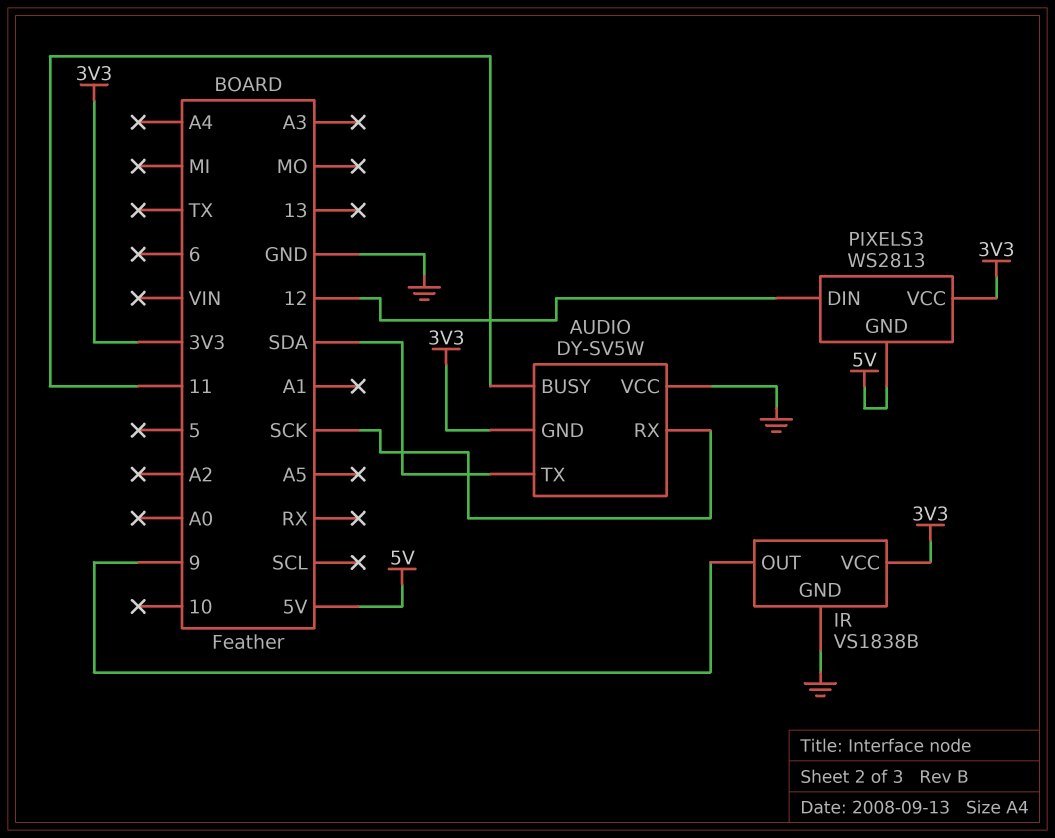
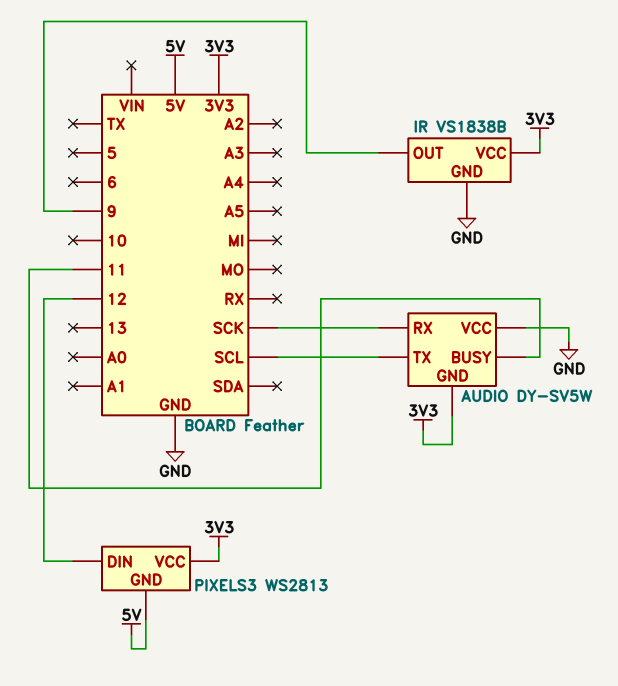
AUDIO pin TX: SDA -> SCL

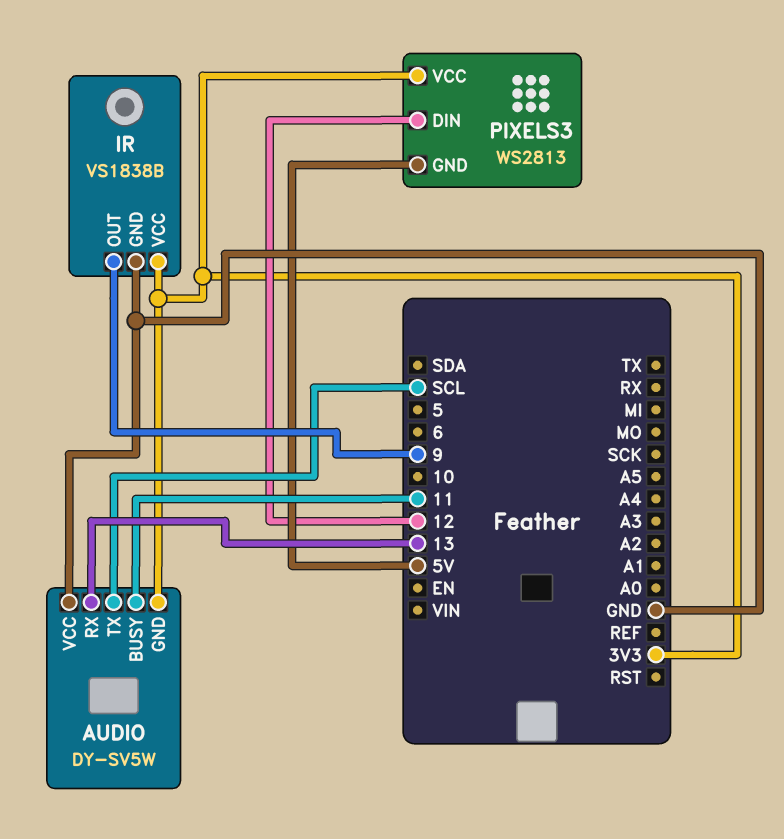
AUDIO pin RX: SCK -> 13

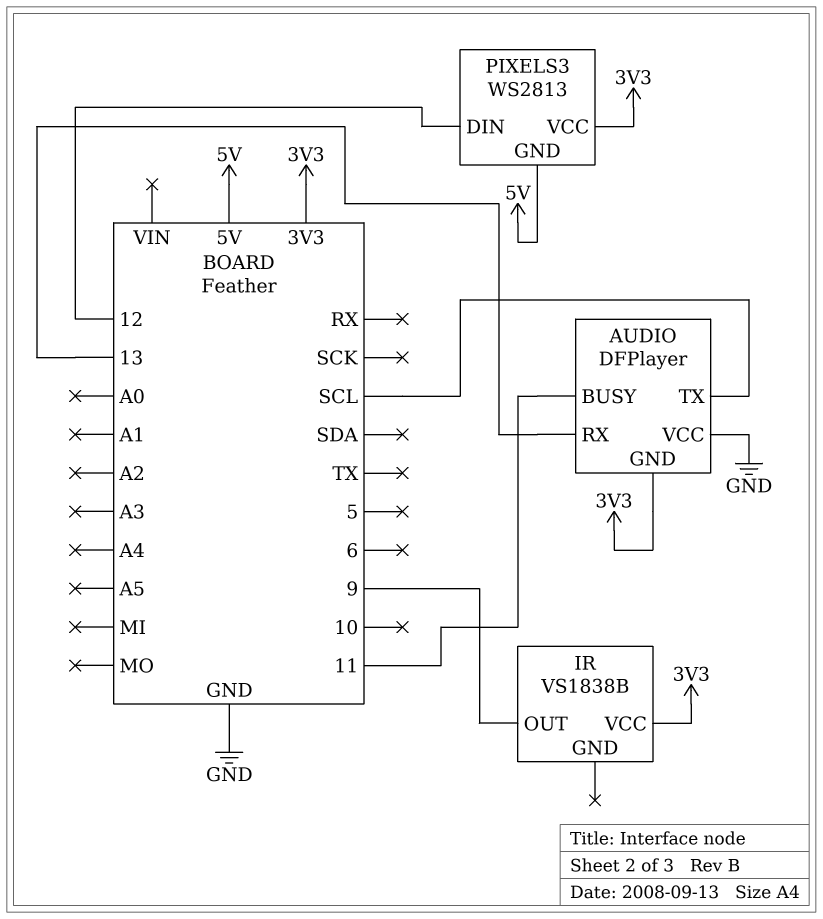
AUDIO: DY-SV5W -> DFPlayer
IR pin GND: GND -> none

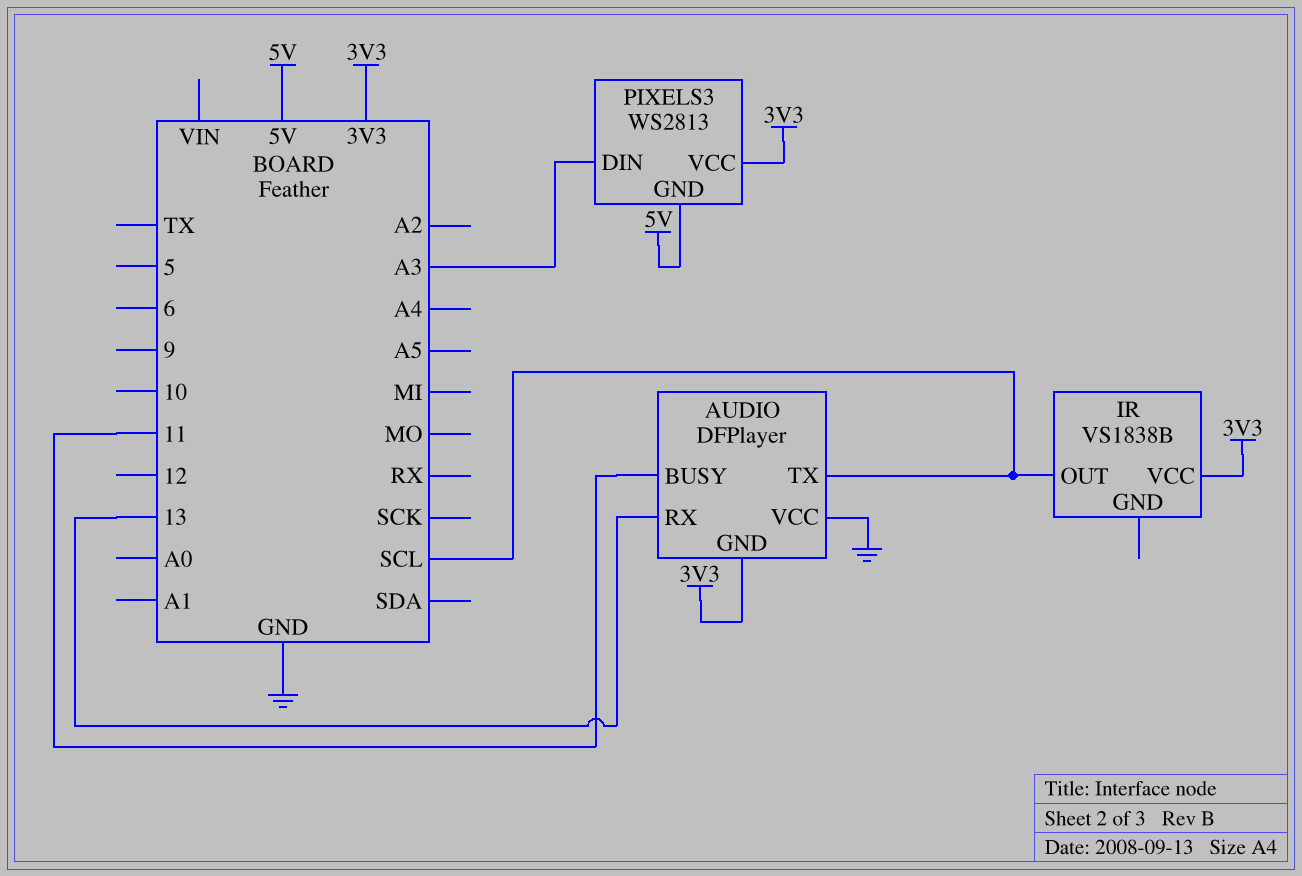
IR pin OUT: 9 -> SCL
PIXELS3 pin DIN: 12 -> A3

